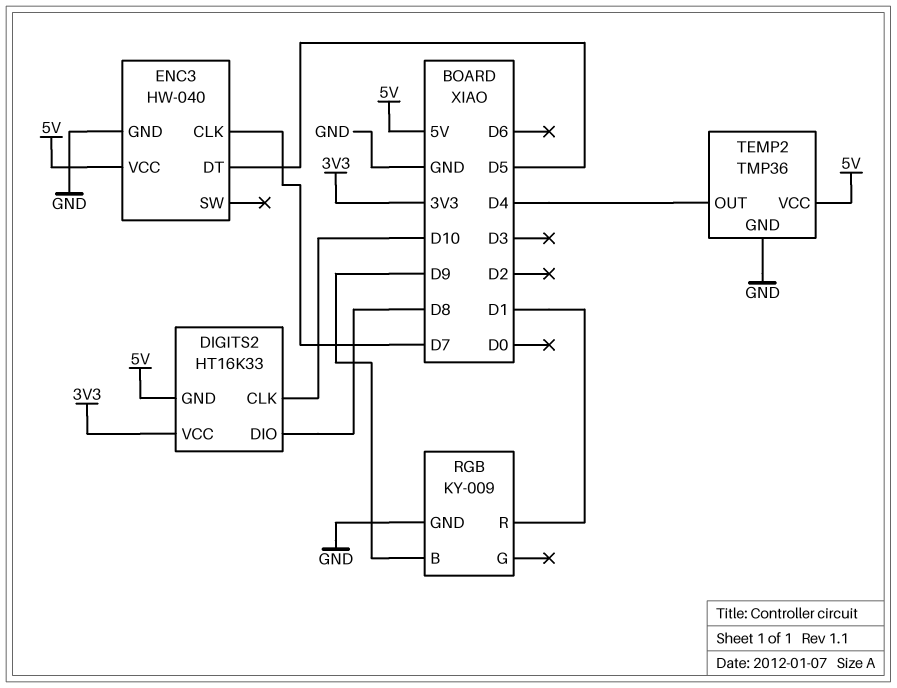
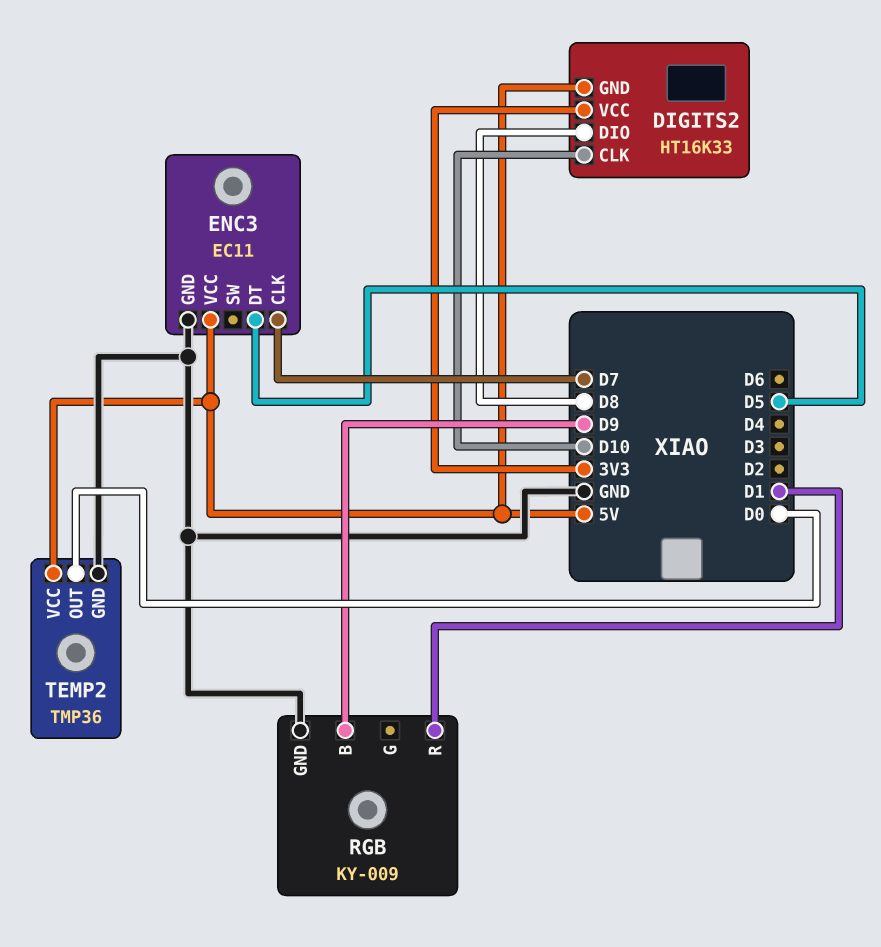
ENC3: HW-040 -> EC11
TEMP2 pin OUT: D4 -> D0

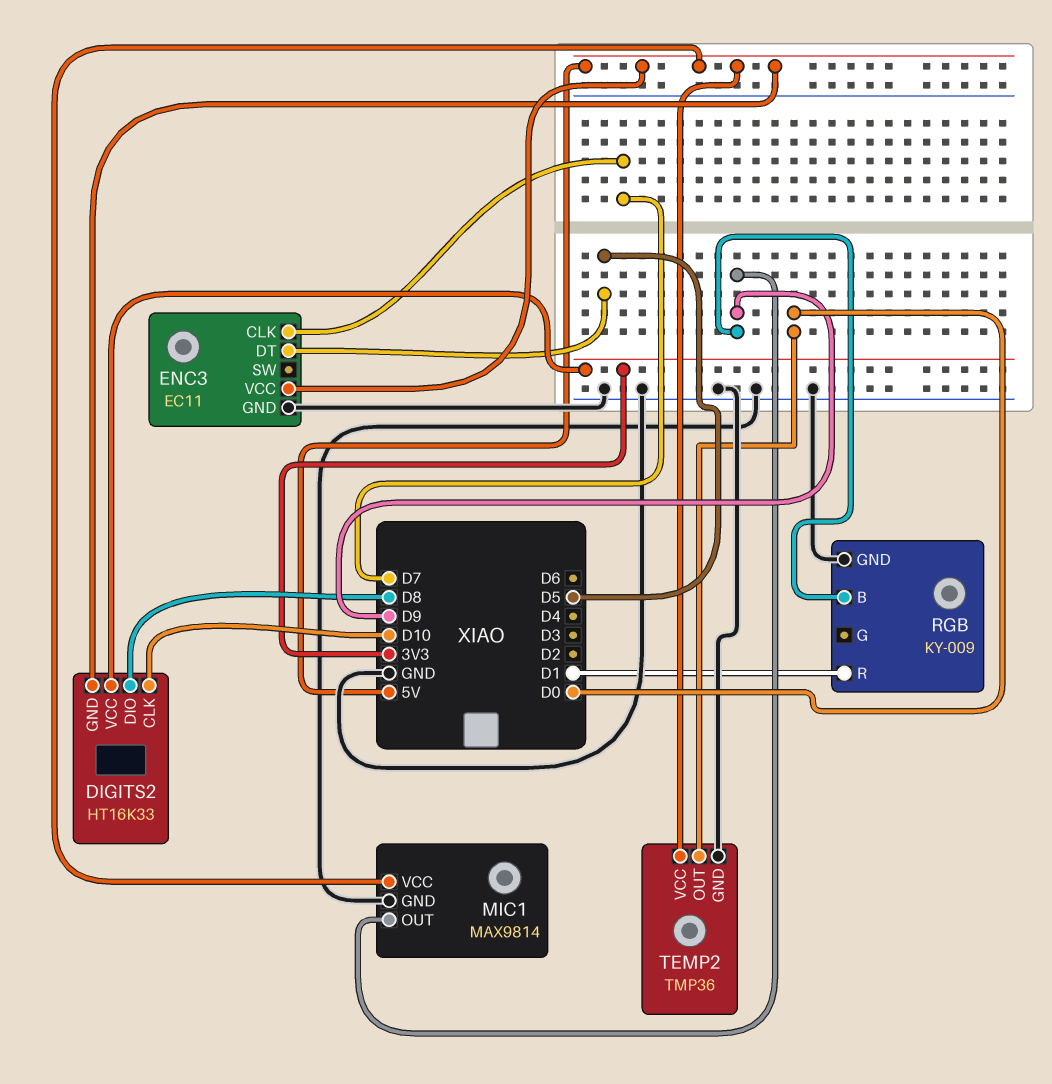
MIC1: none -> MAX9814
MIC1 pin GND: none -> GND
MIC1 pin OUT: none -> D9
MIC1 pin VCC: none -> 5V

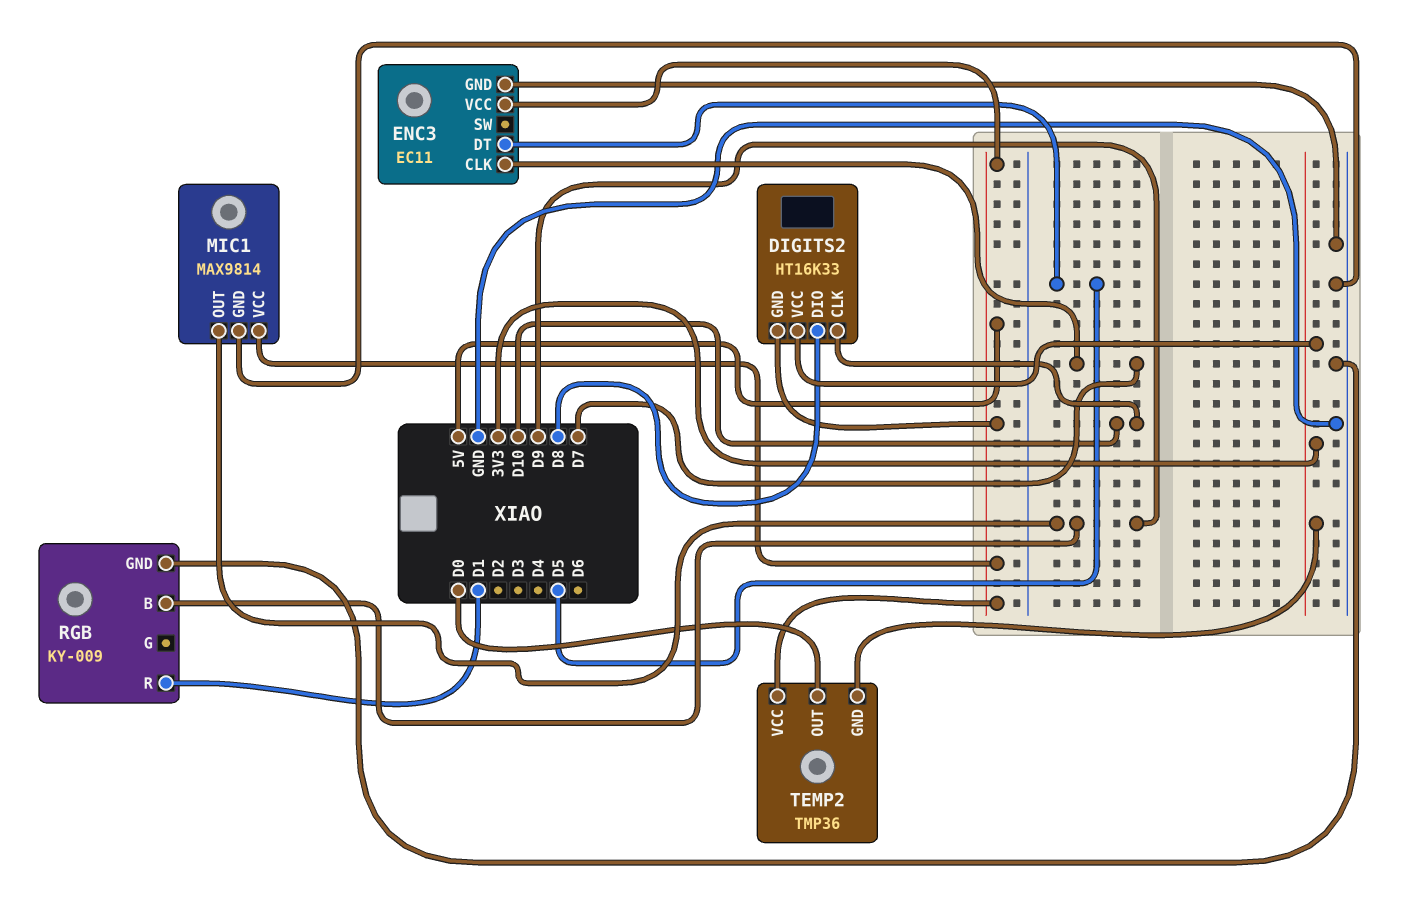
TEMP2 pin GND: GND -> 3V3

